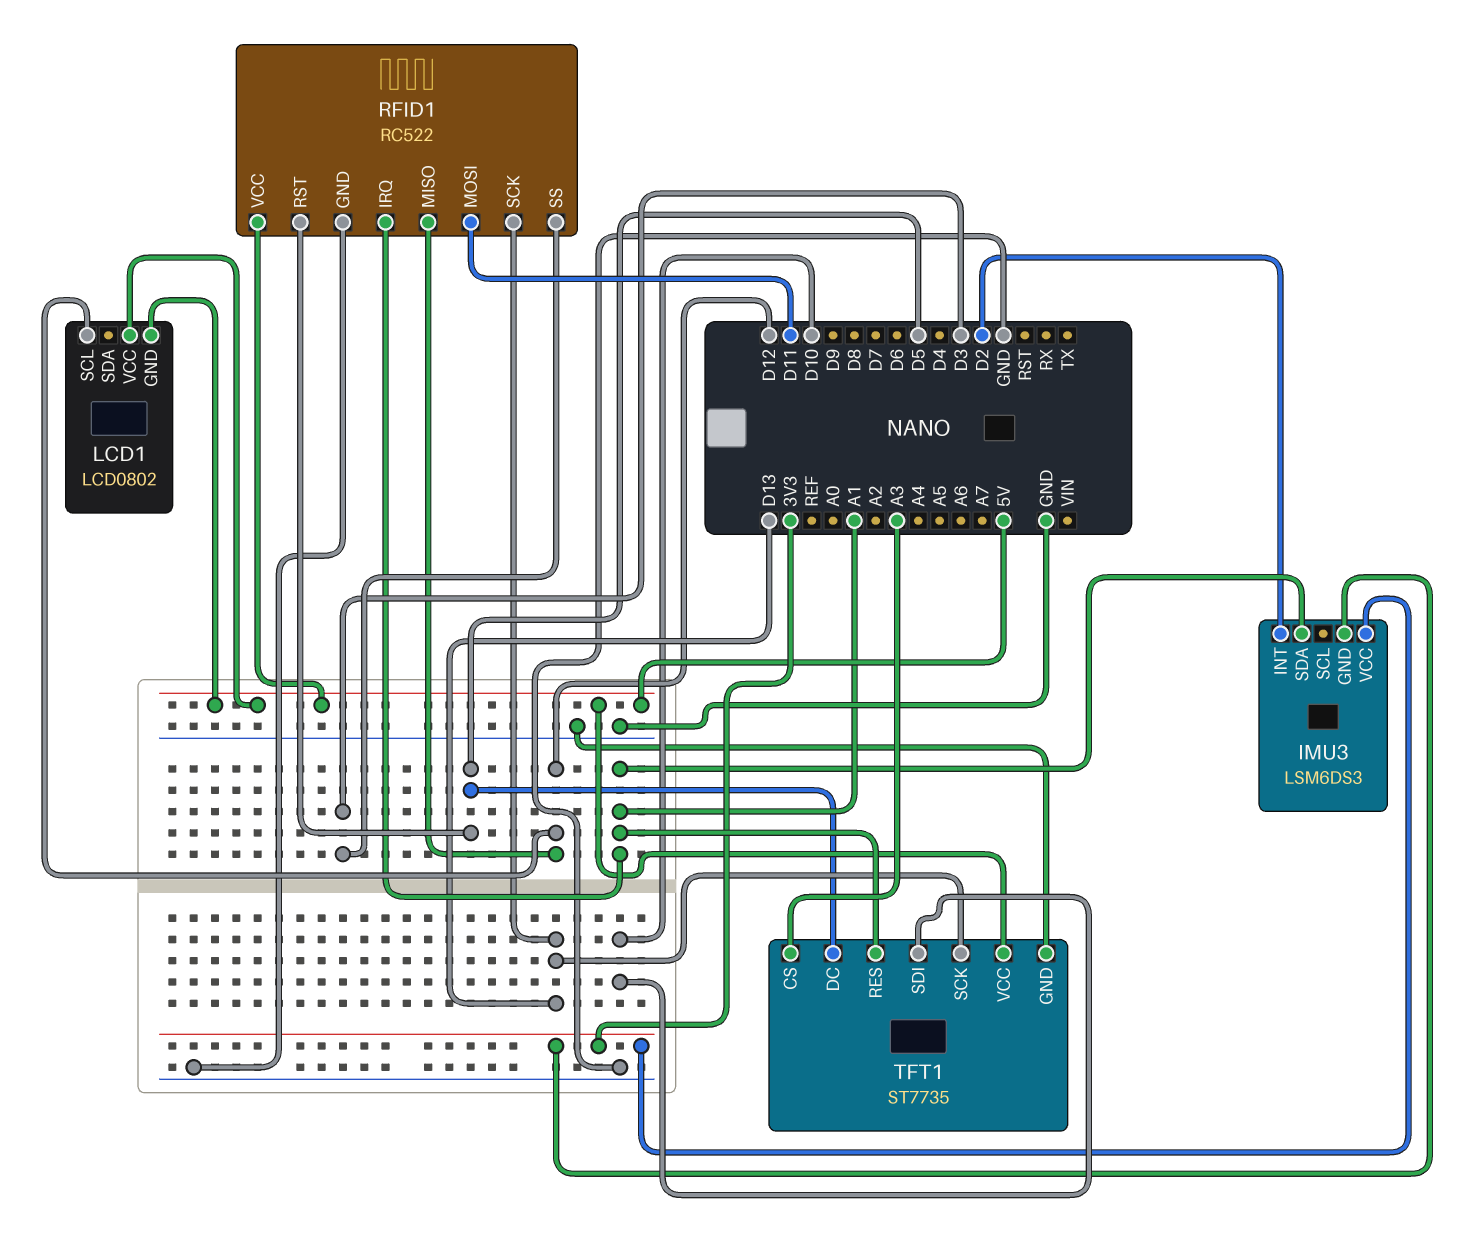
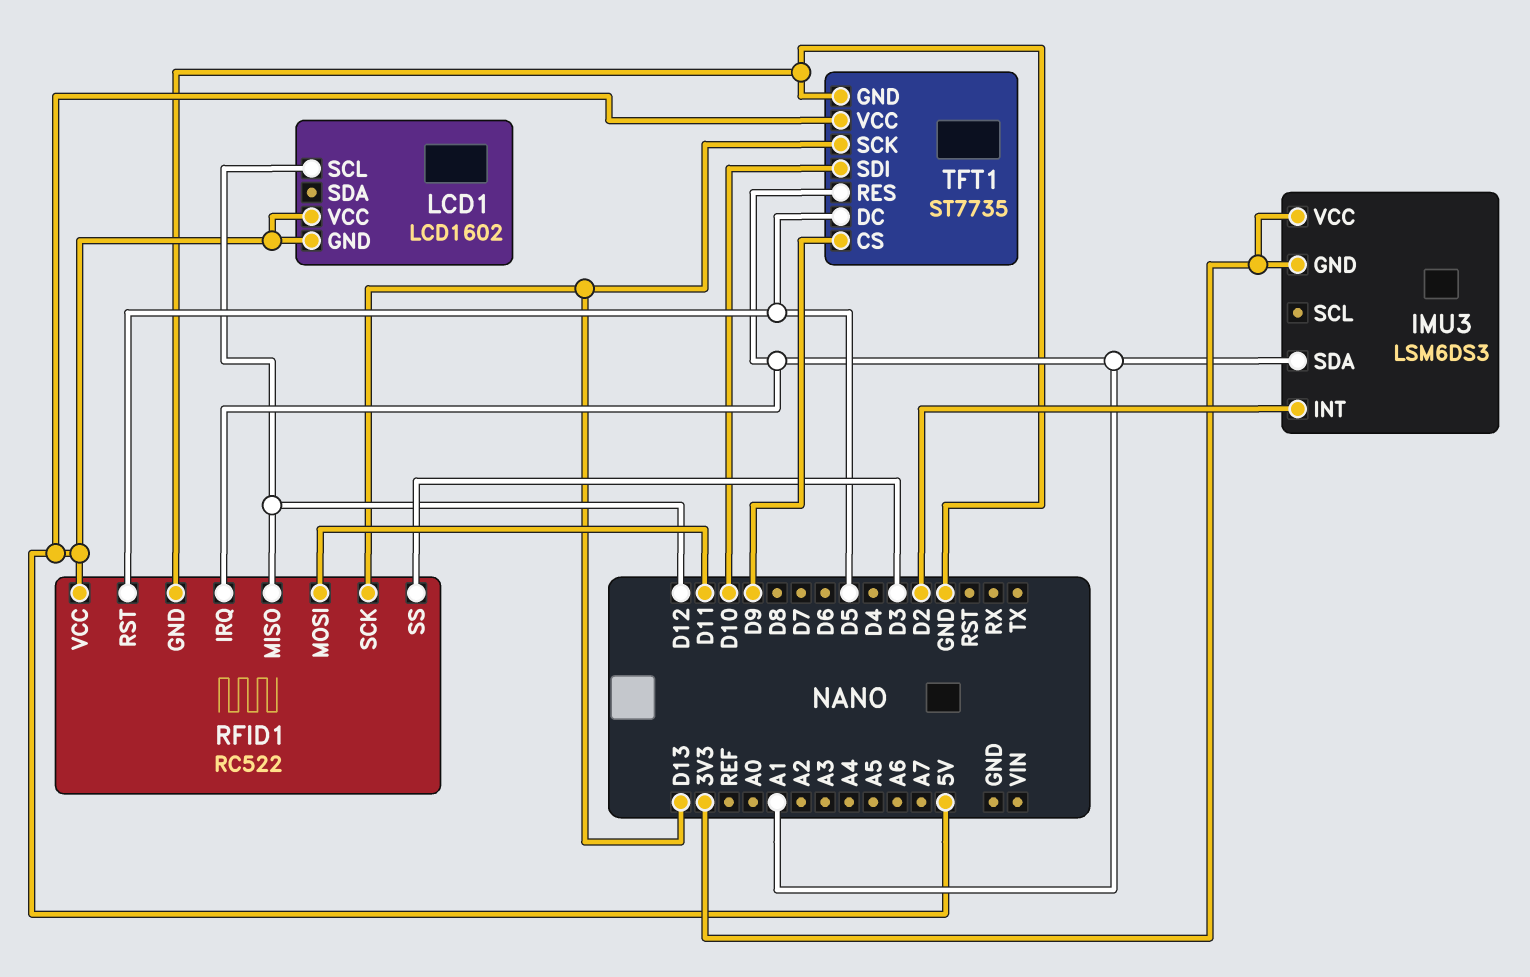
LCD1: LCD0802 -> LCD1602
TFT1 pin CS: A3 -> D9

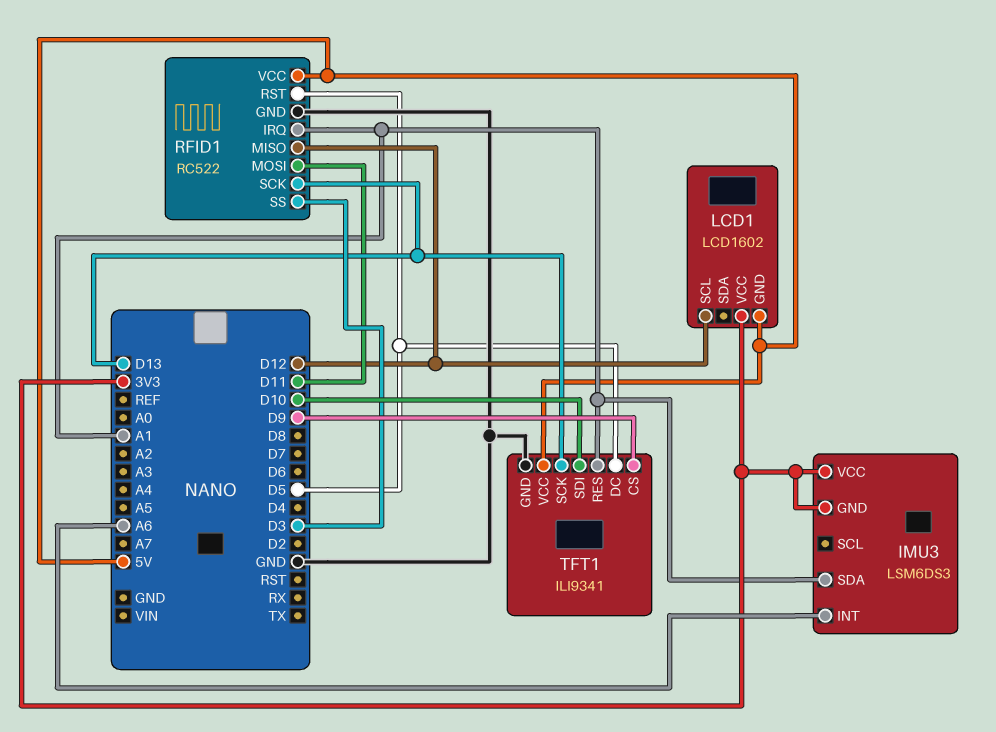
IMU3 pin INT: D2 -> A6
LCD1 pin VCC: 5V -> 3V3
TFT1: ST7735 -> ILI9341

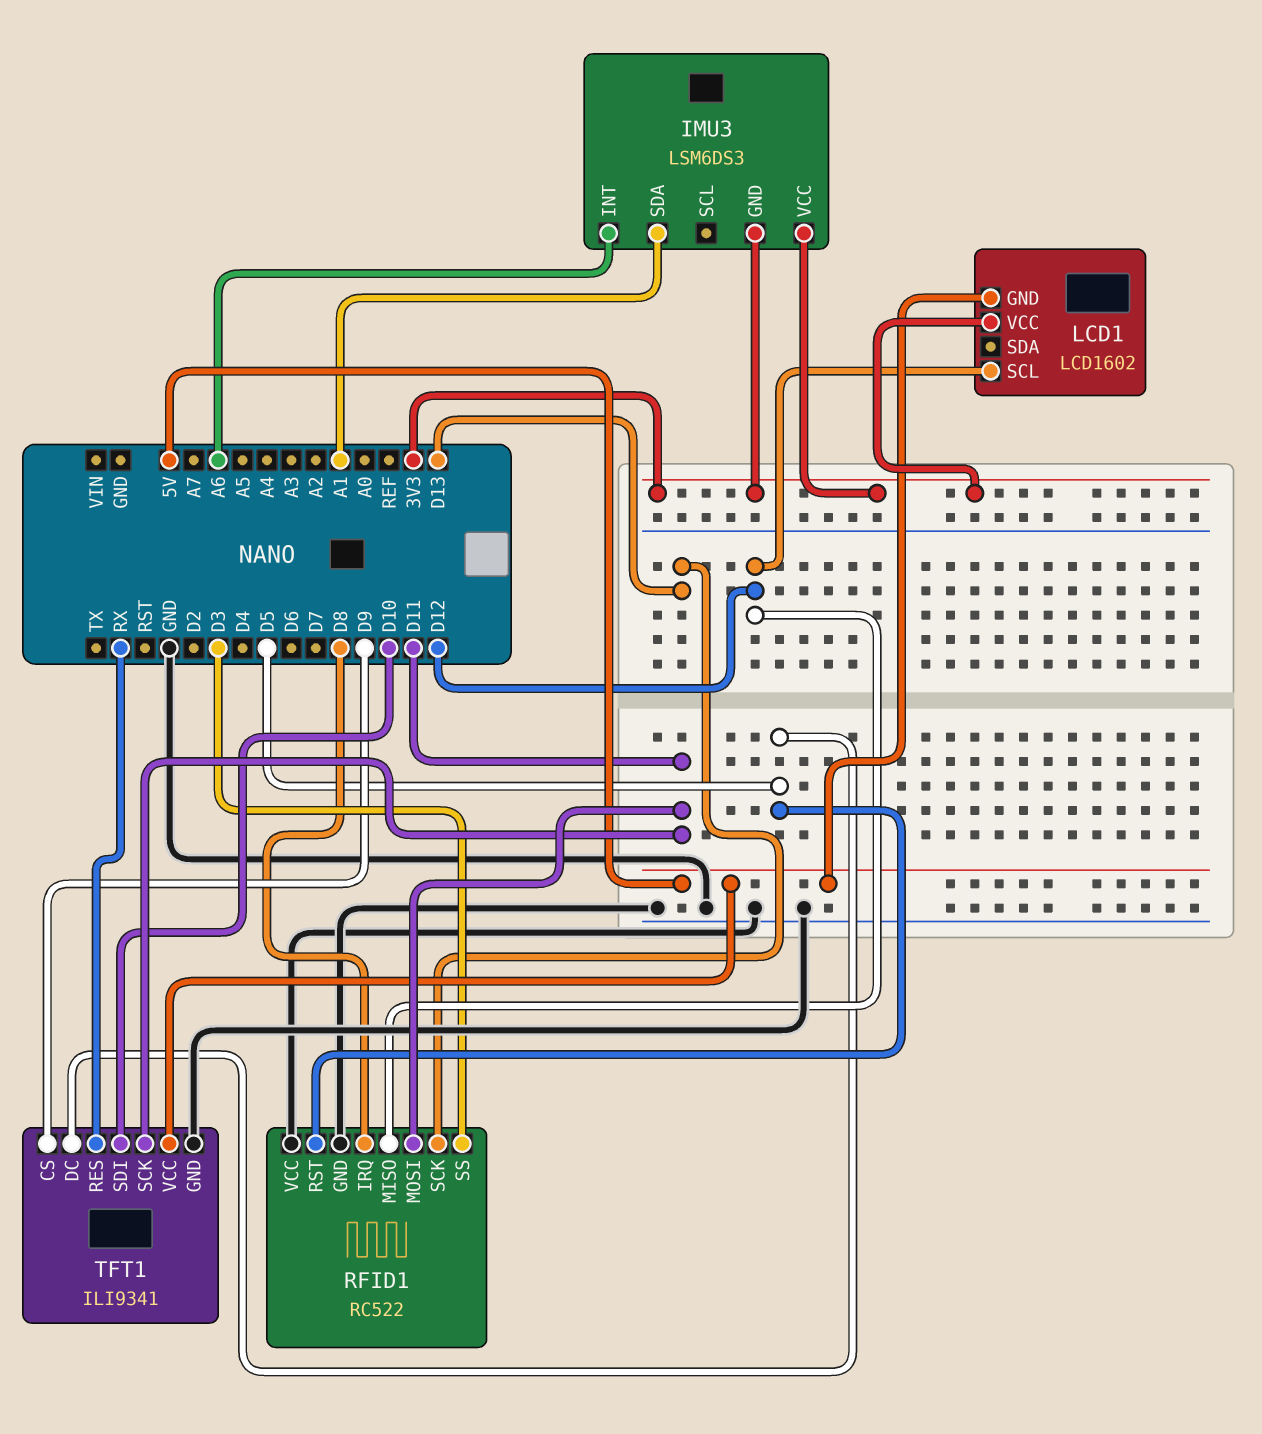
RFID1 pin IRQ: A1 -> D8
RFID1 pin VCC: 5V -> GND
TFT1 pin RES: A1 -> RX
TFT1 pin SCK: D13 -> D11

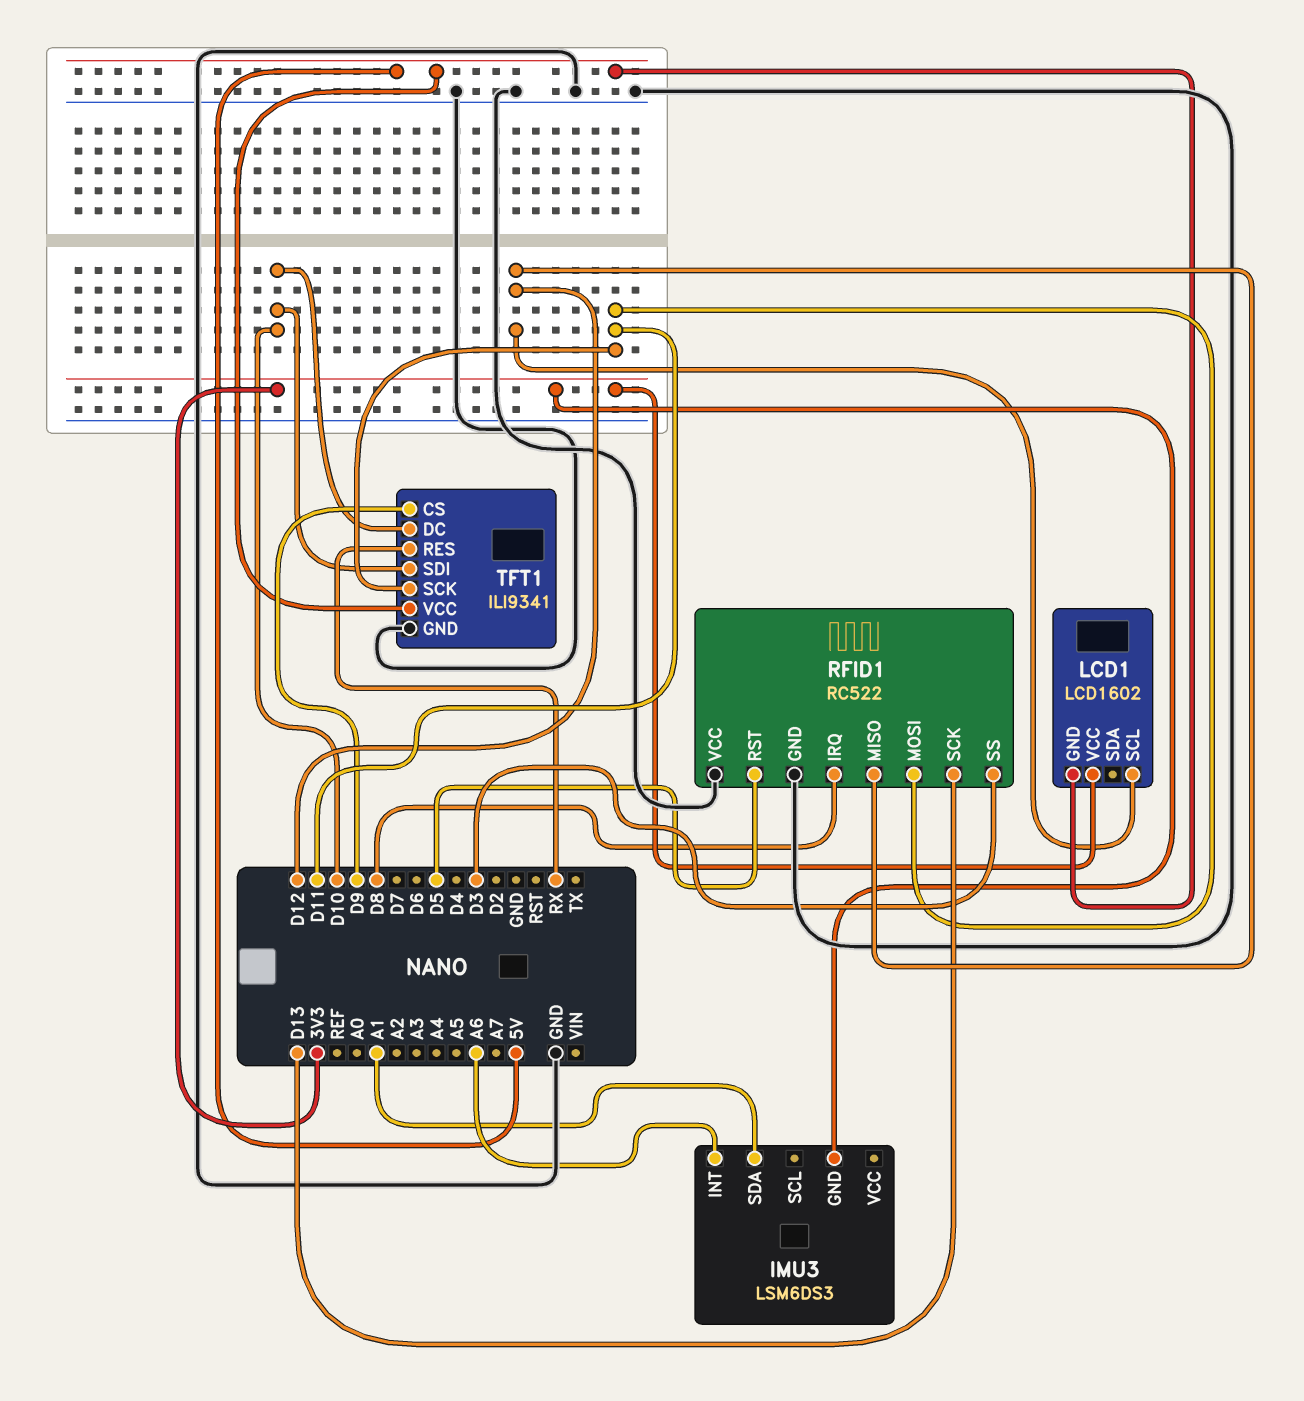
IMU3 pin VCC: 3V3 -> none
TFT1 pin DC: D5 -> D10

